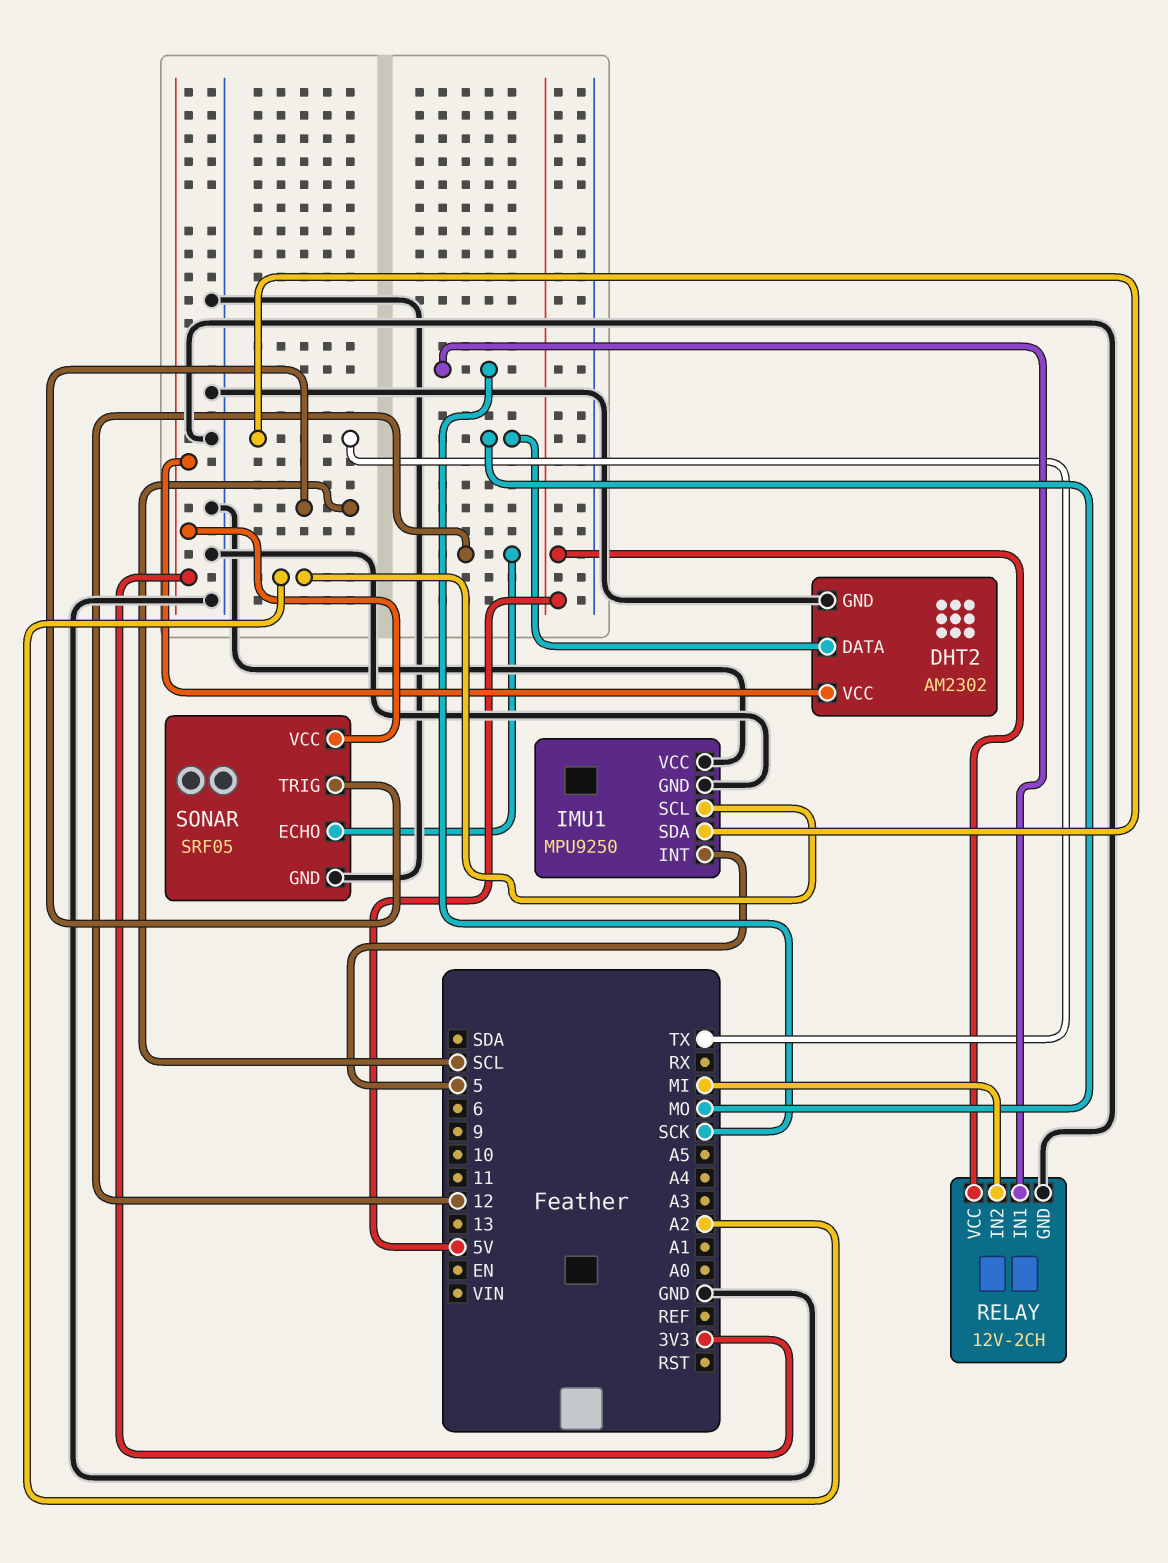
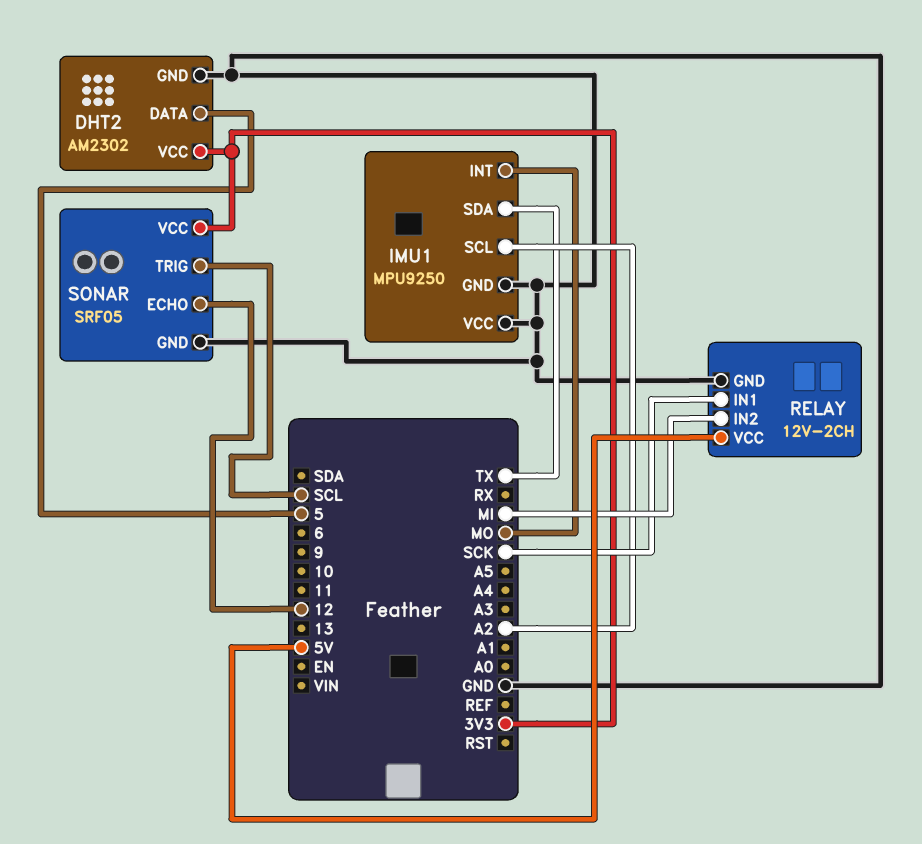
DHT2 pin DATA: MO -> 5
IMU1 pin INT: 5 -> MO

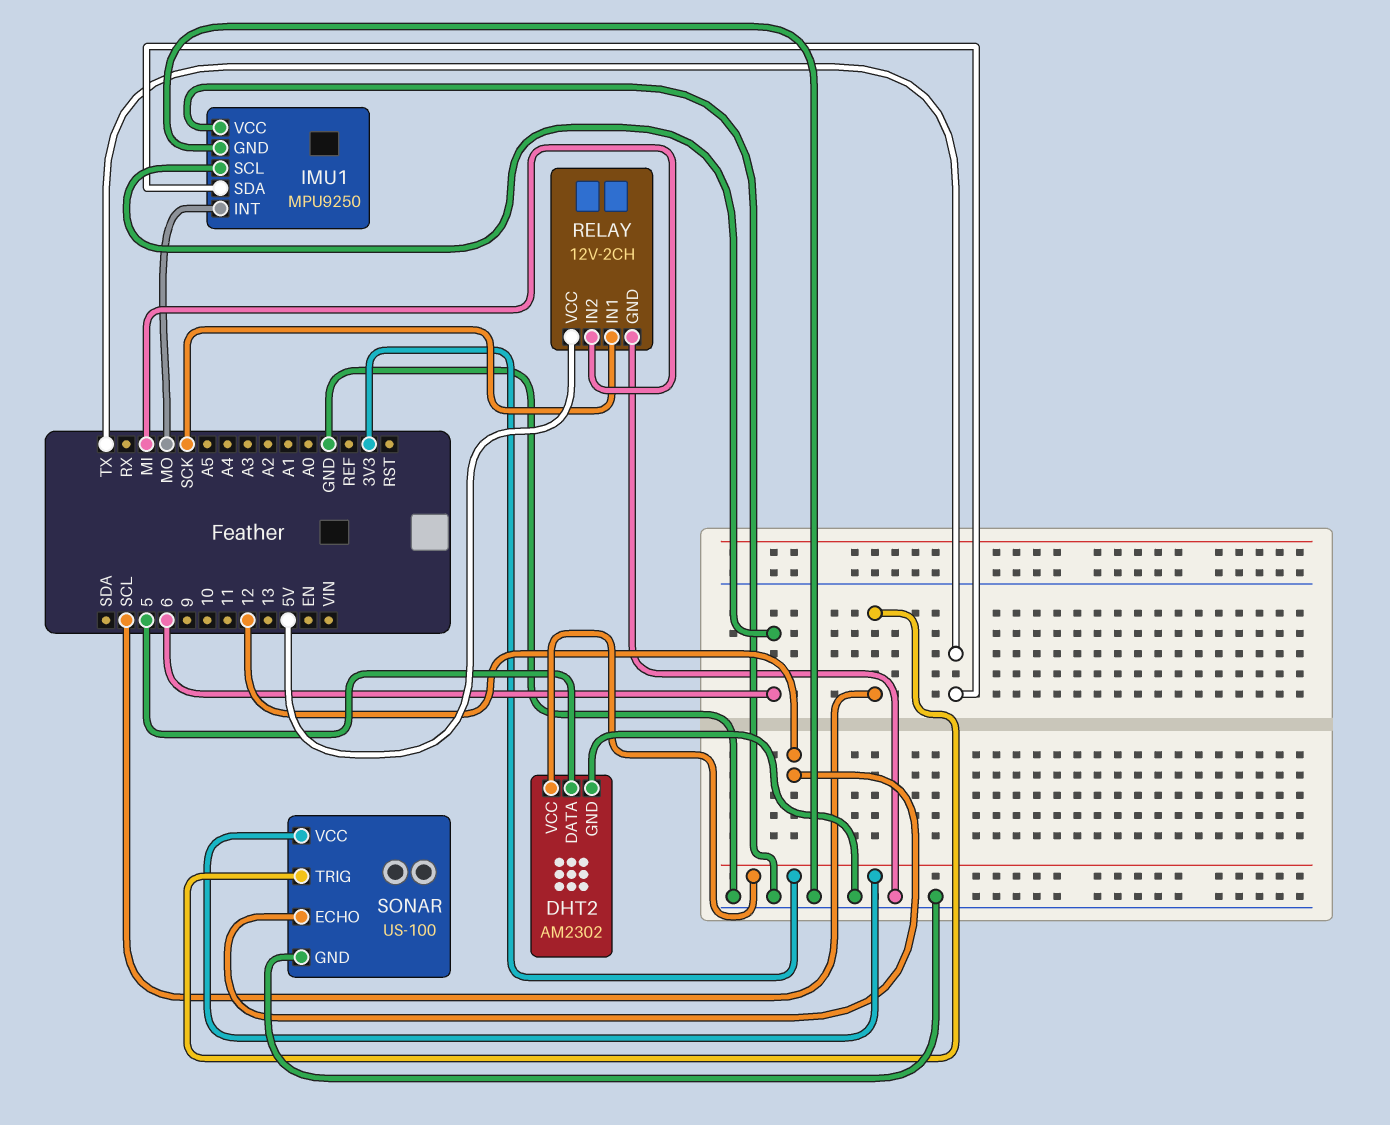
IMU1 pin SCL: A2 -> 6
SONAR: SRF05 -> US-100

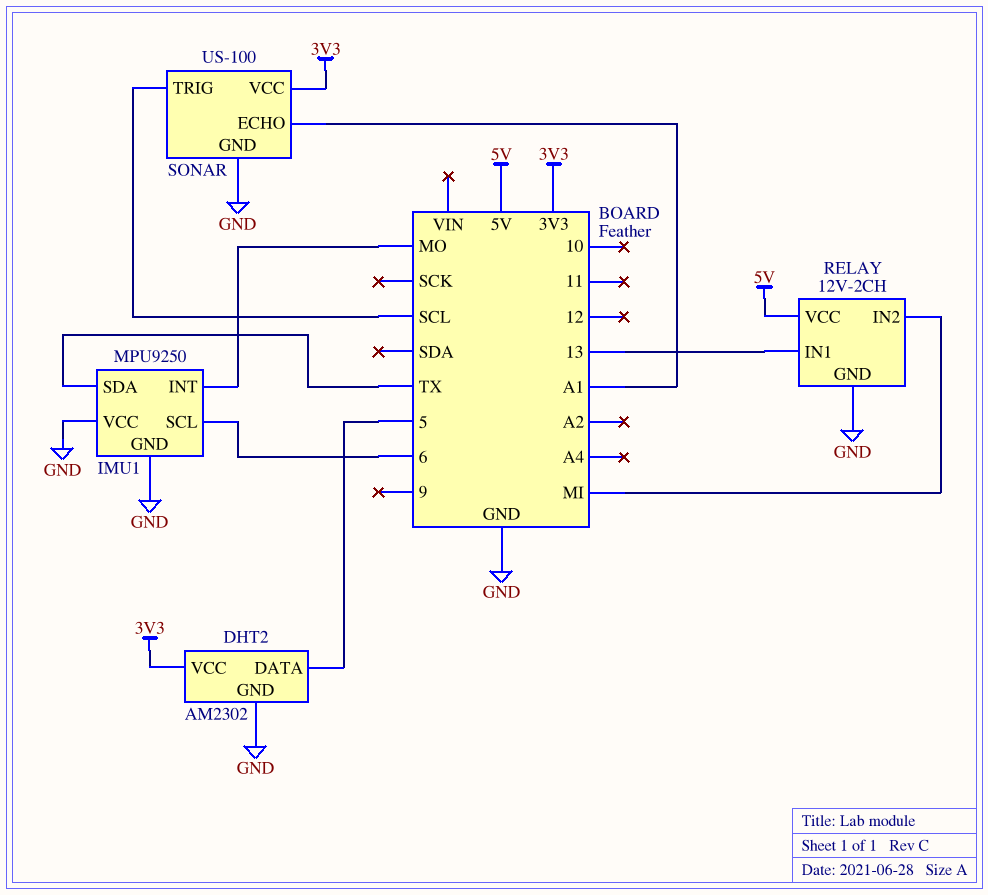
RELAY pin IN1: SCK -> 13
SONAR pin ECHO: 12 -> A1

